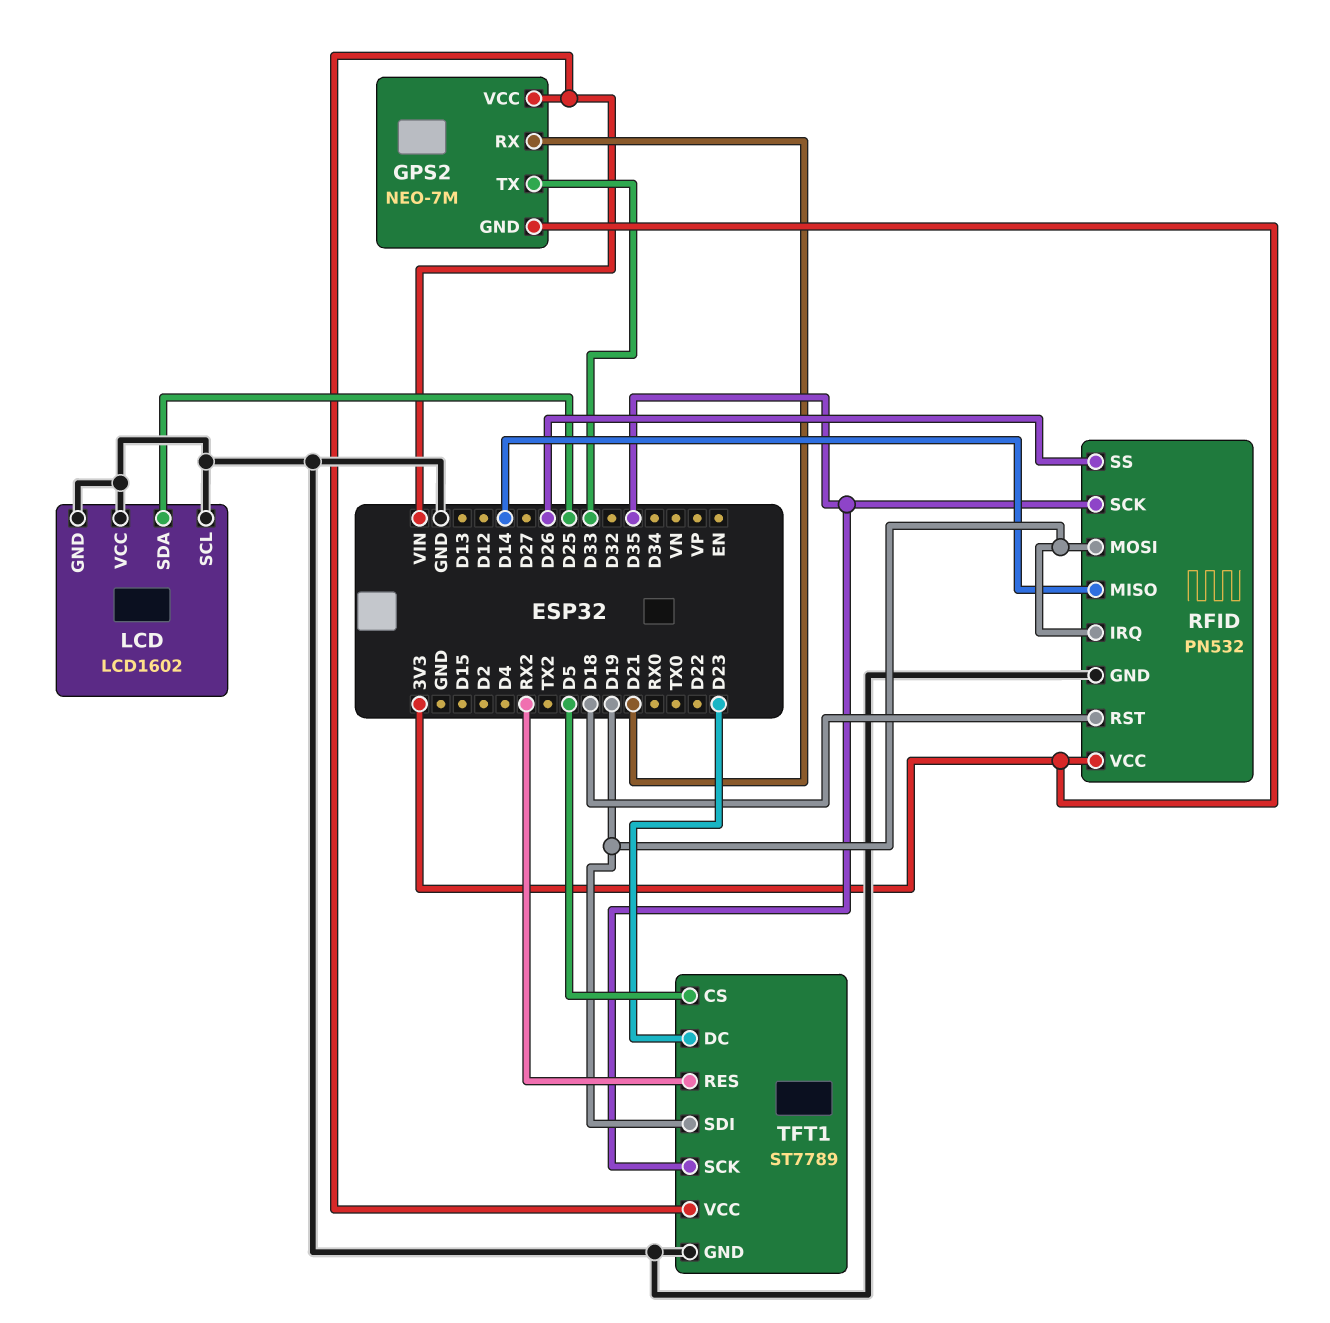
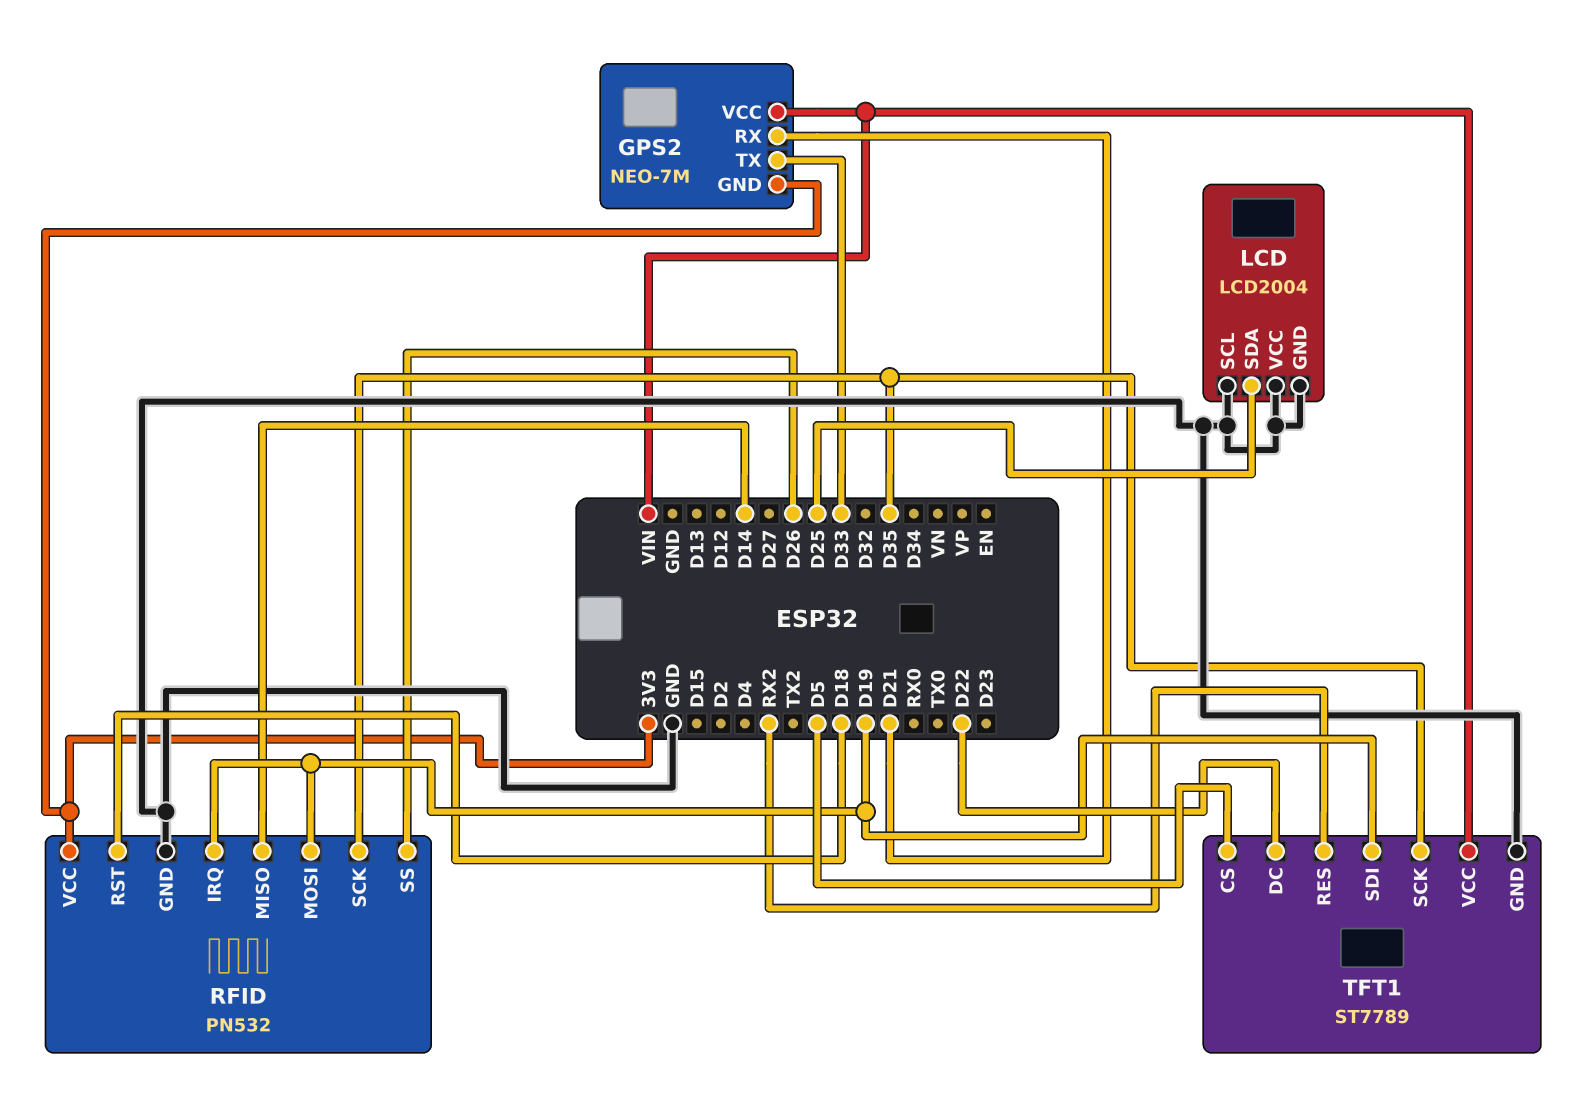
LCD: LCD1602 -> LCD2004
TFT1 pin DC: D23 -> D22

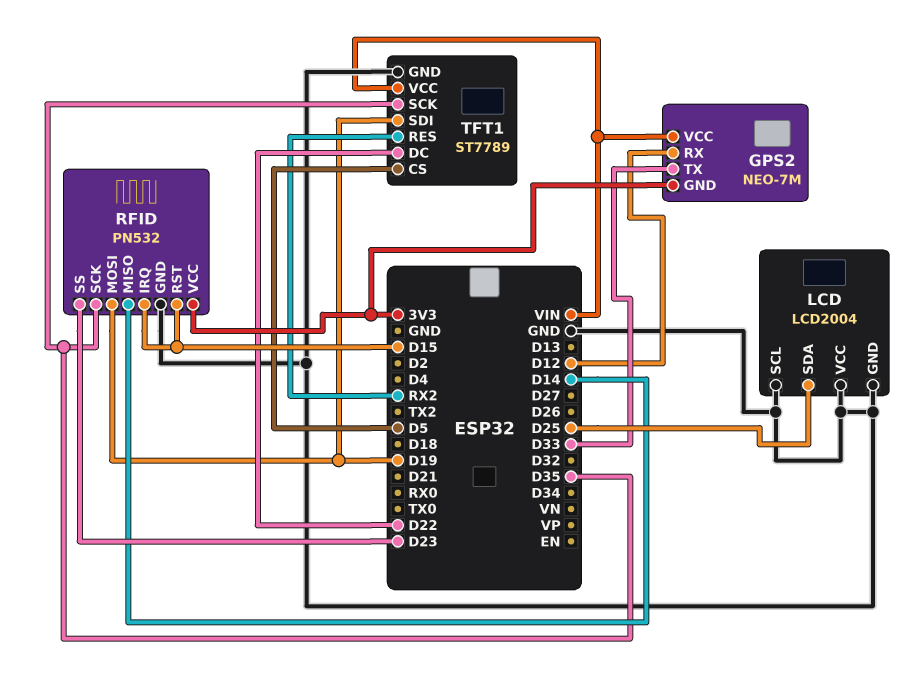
GPS2 pin RX: D21 -> D12
RFID pin IRQ: D19 -> D15
RFID pin RST: D18 -> D15
RFID pin SS: D26 -> D23

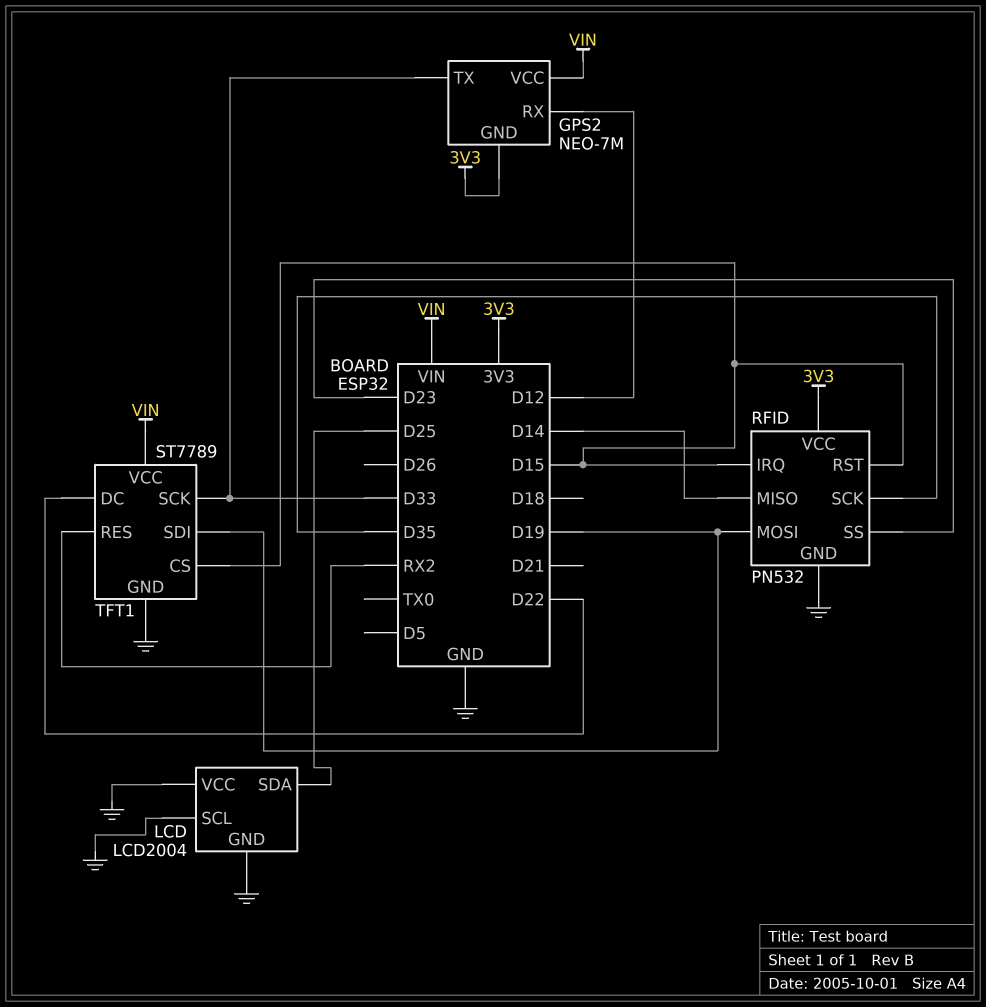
TFT1 pin CS: D5 -> D15
TFT1 pin SCK: D35 -> D33

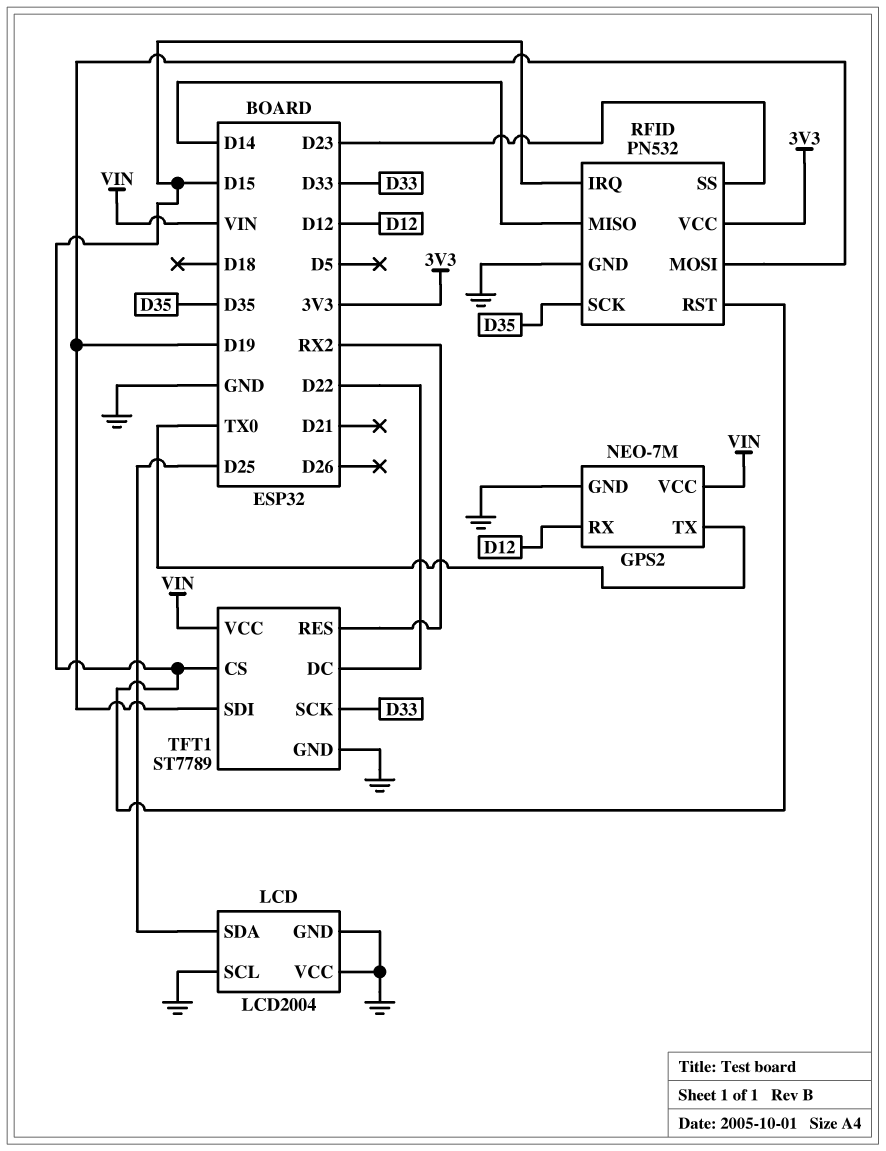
GPS2 pin GND: 3V3 -> GND
GPS2 pin TX: D33 -> TX0

